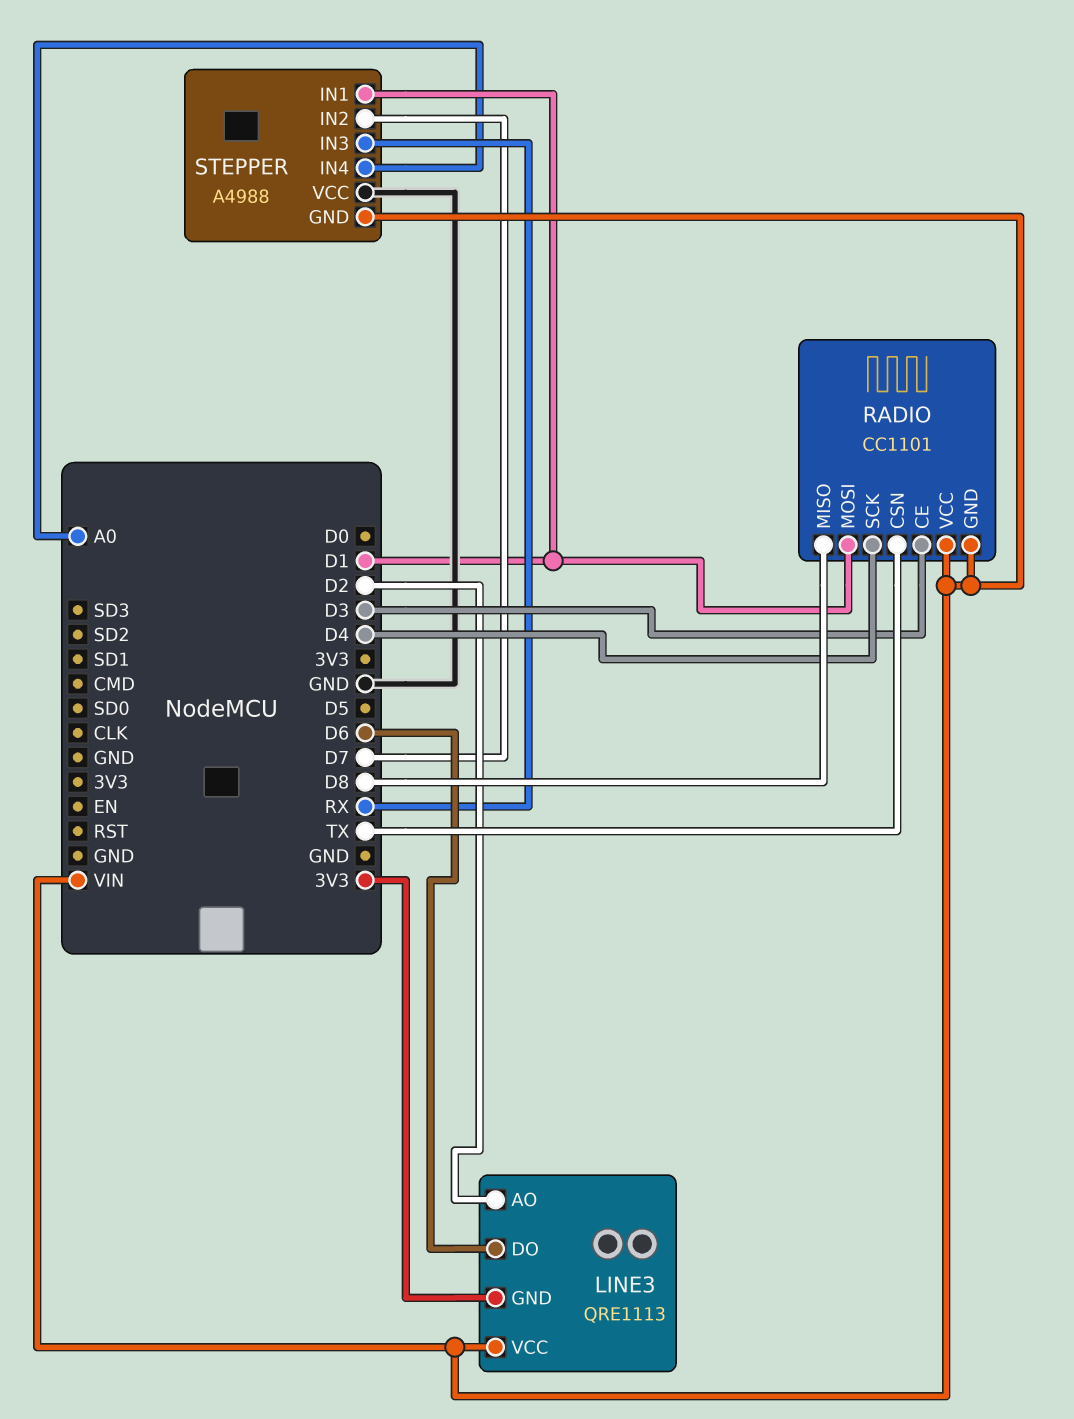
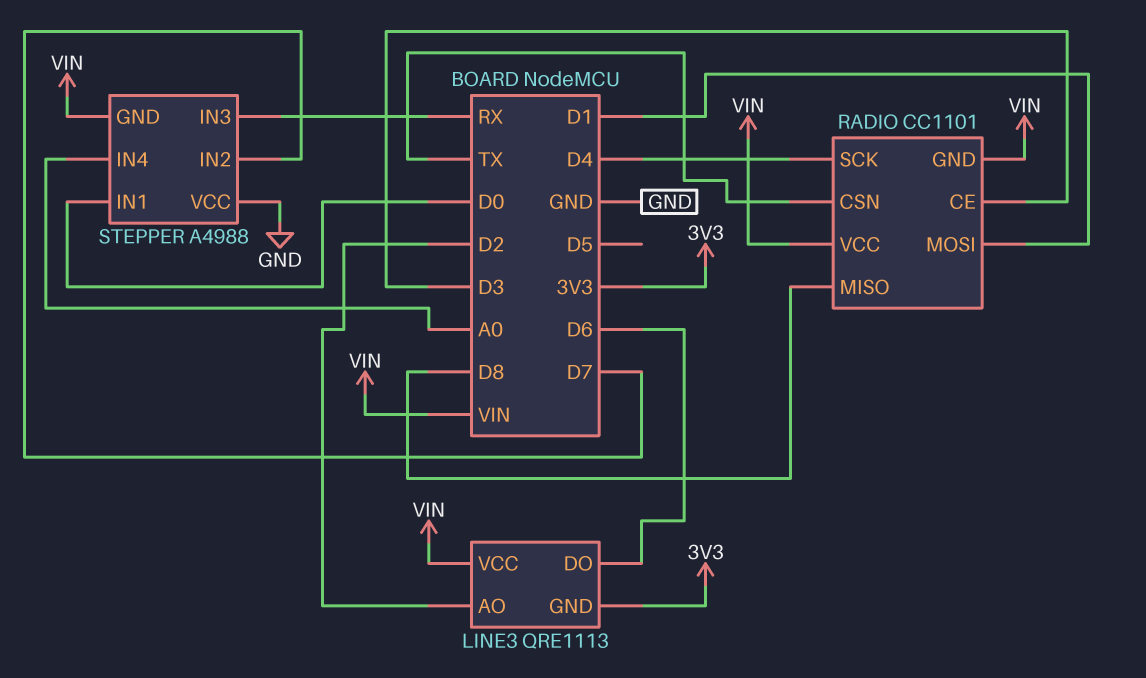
STEPPER pin IN1: D1 -> D0

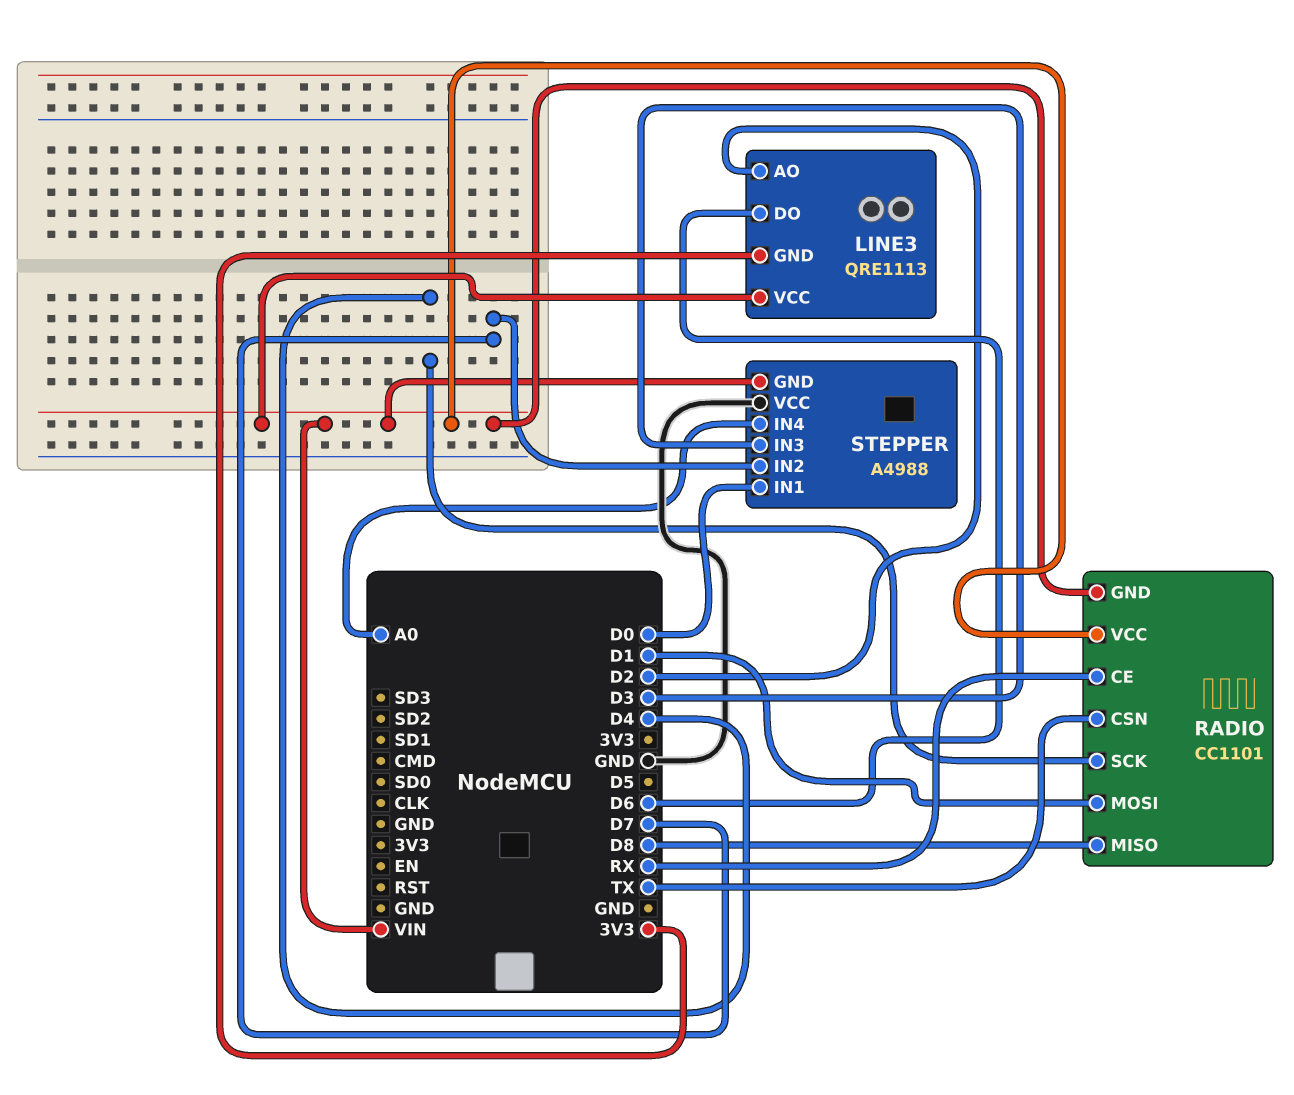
RADIO pin CE: D3 -> RX
STEPPER pin IN3: RX -> D3

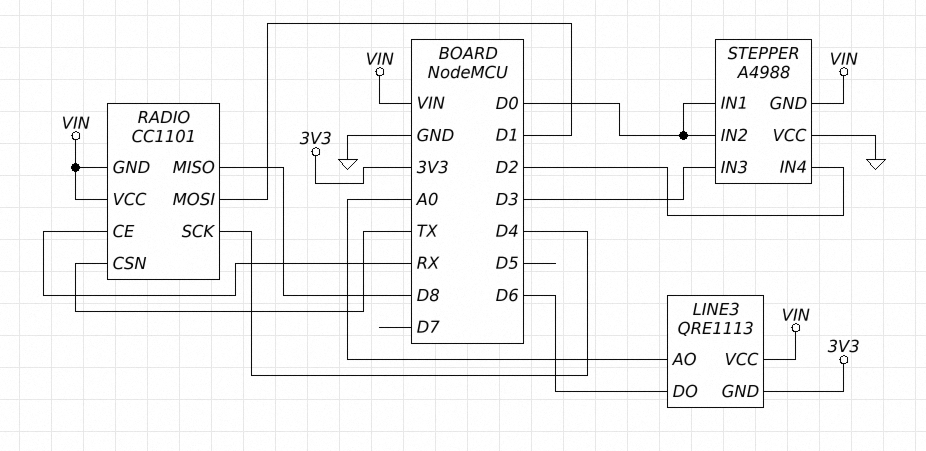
LINE3 pin AO: D2 -> A0
STEPPER pin IN2: D7 -> D0
STEPPER pin IN4: A0 -> D2

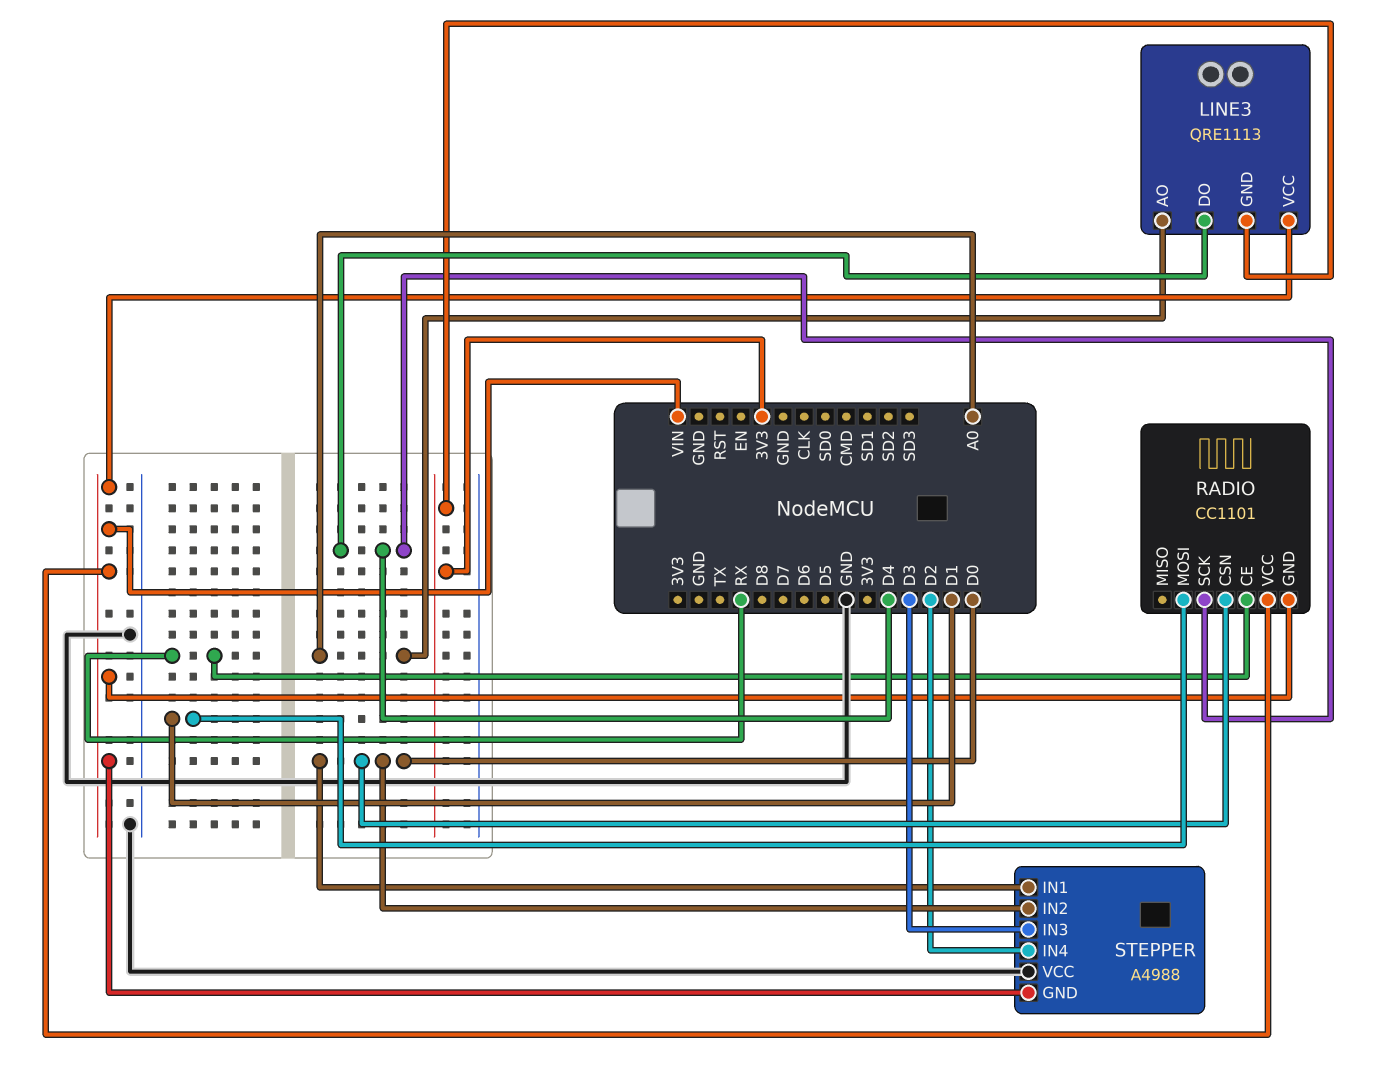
LINE3 pin DO: D6 -> D4
RADIO pin CSN: TX -> D0
RADIO pin MISO: D8 -> none

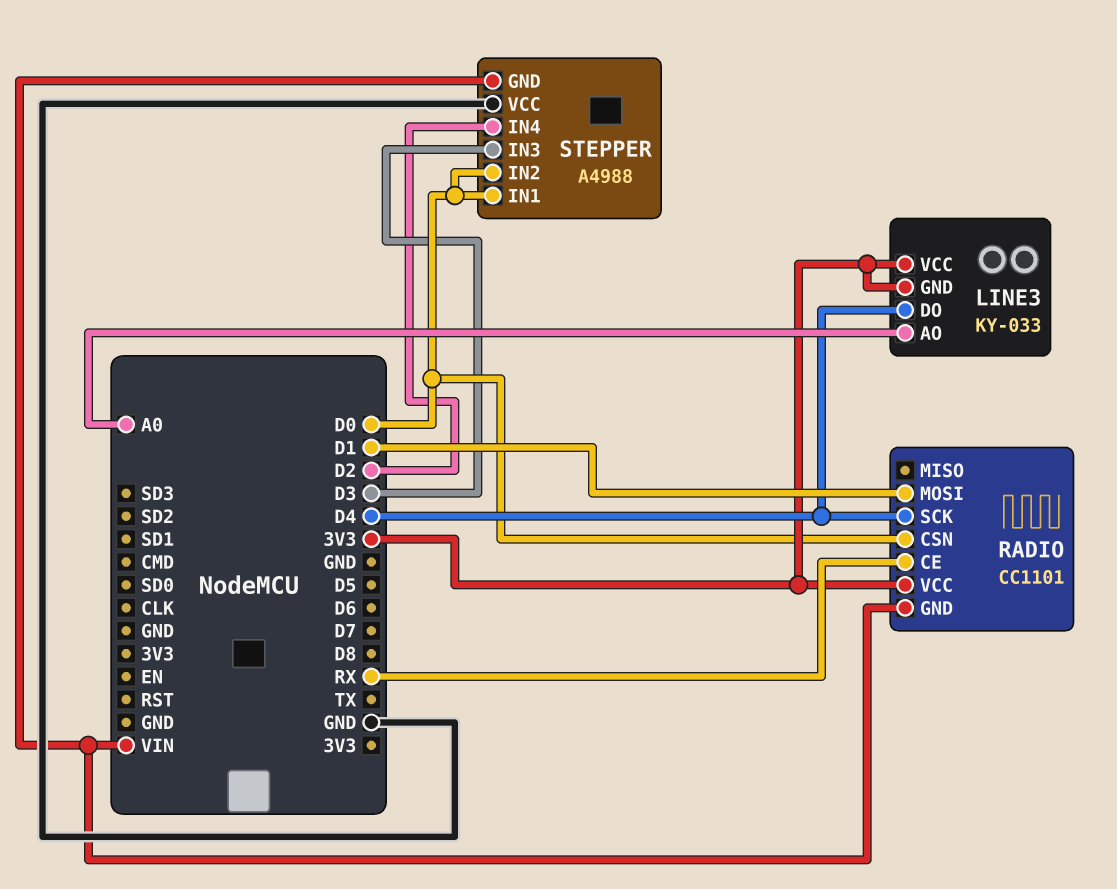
LINE3: QRE1113 -> KY-033
LINE3 pin VCC: VIN -> 3V3
RADIO pin VCC: VIN -> 3V3

